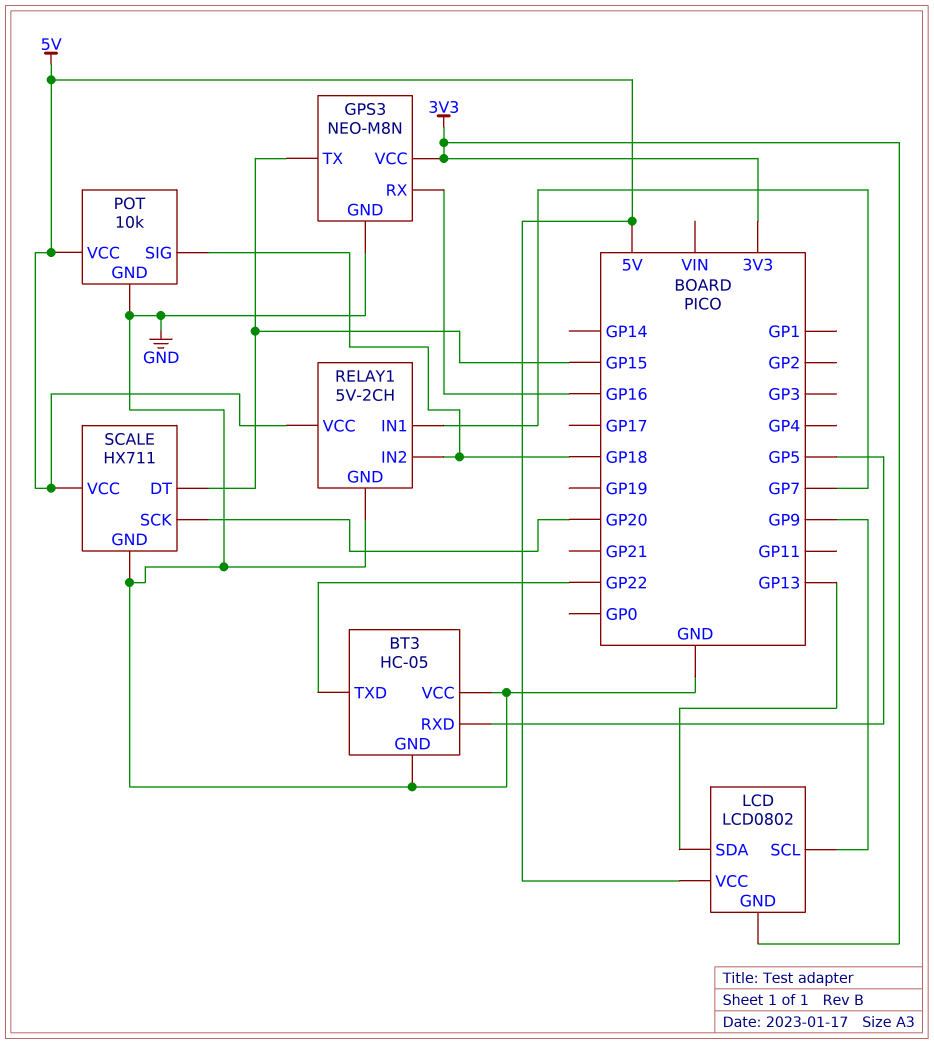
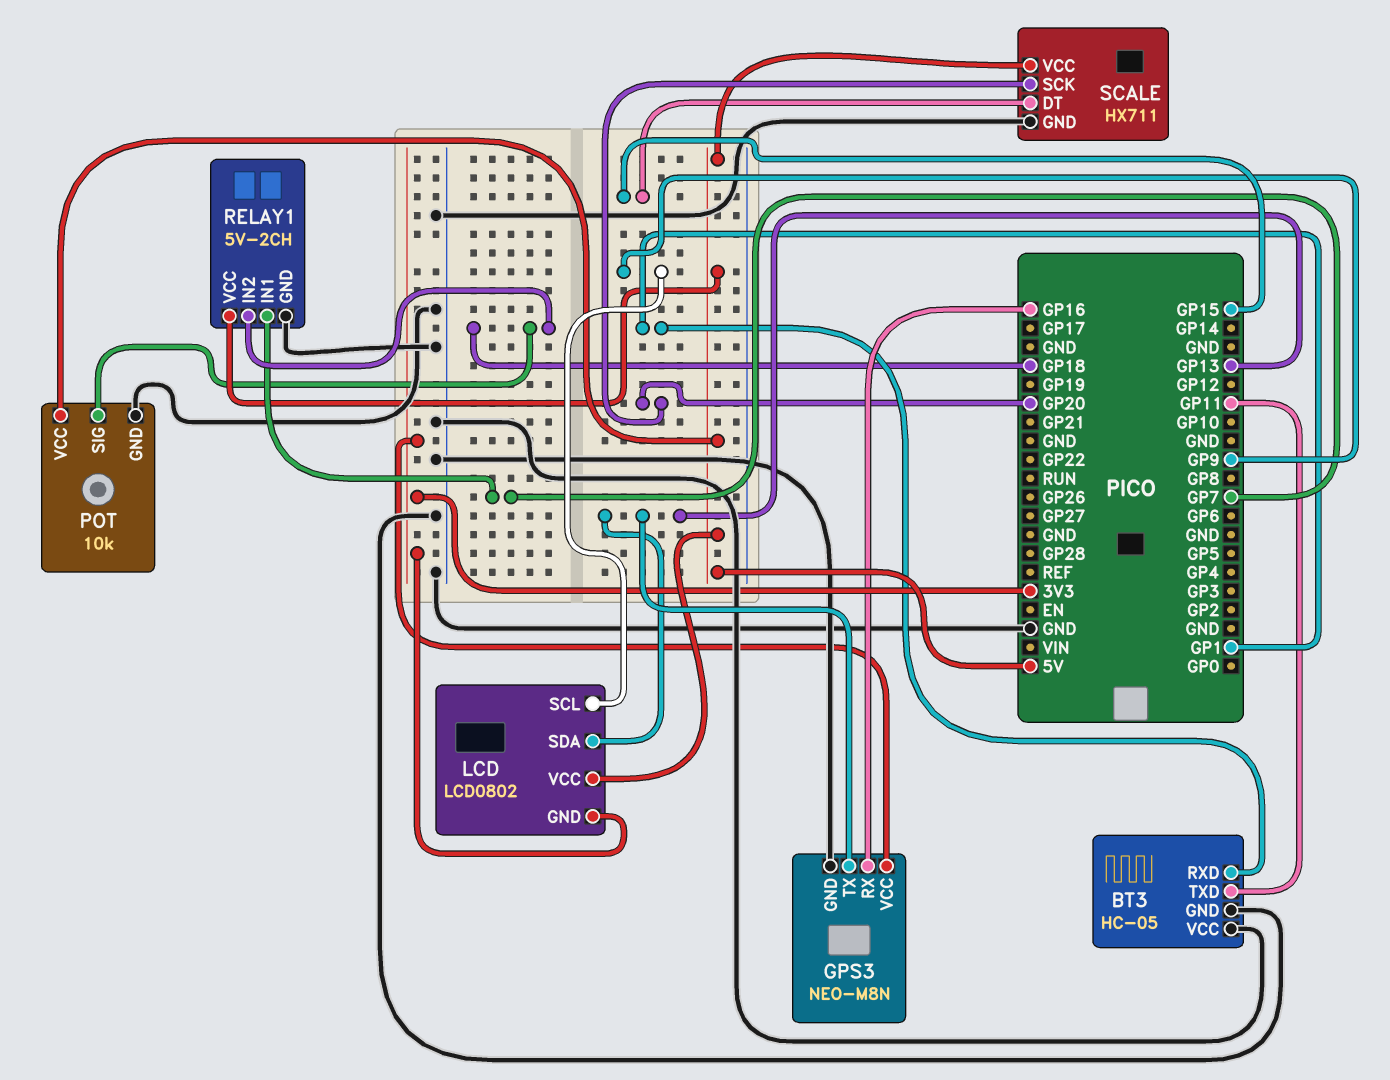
BT3 pin RXD: GP5 -> GP1
BT3 pin TXD: GP22 -> GP11
GPS3 pin TX: GP15 -> GP13

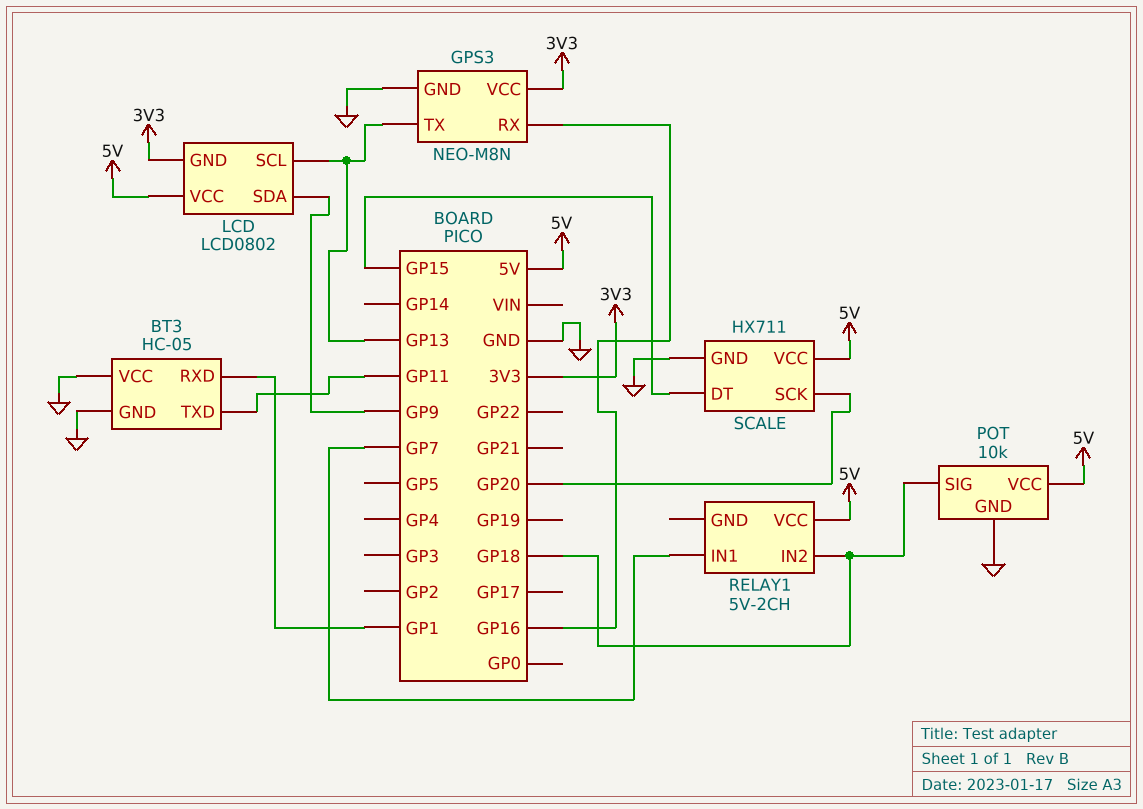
LCD pin SCL: GP9 -> GP13
LCD pin SDA: GP13 -> GP9
RELAY1 pin GND: GND -> none

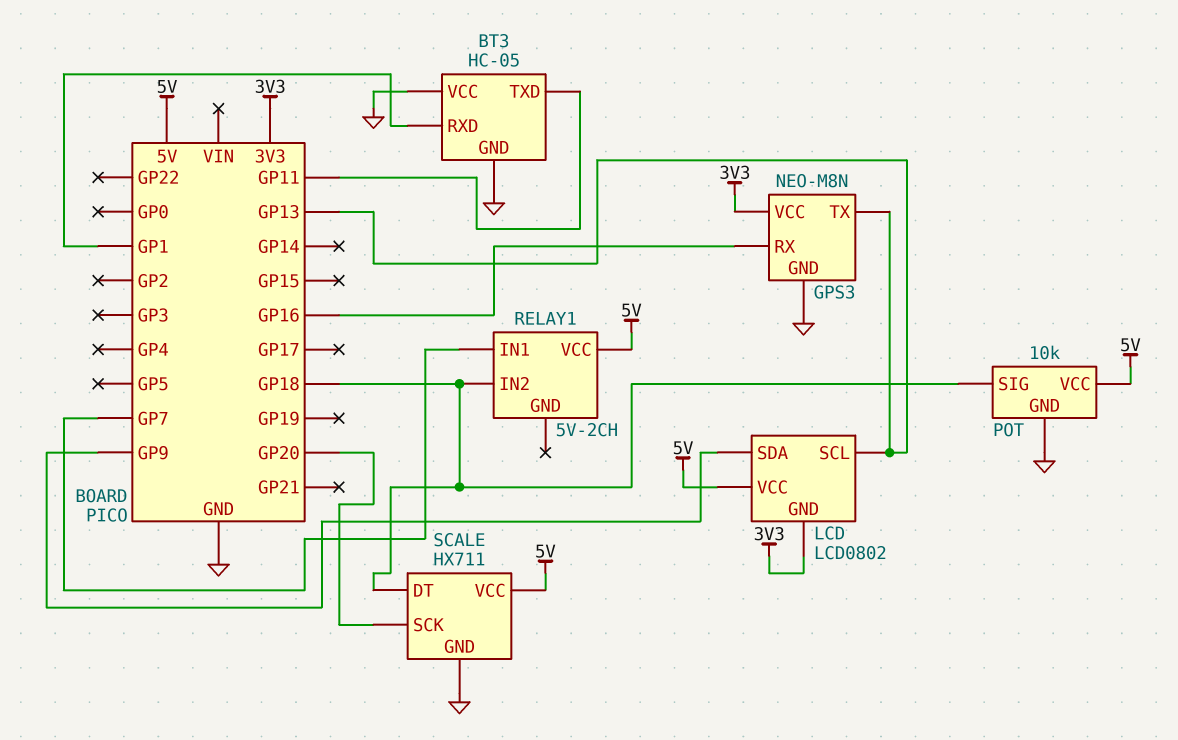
SCALE pin DT: GP15 -> GP18

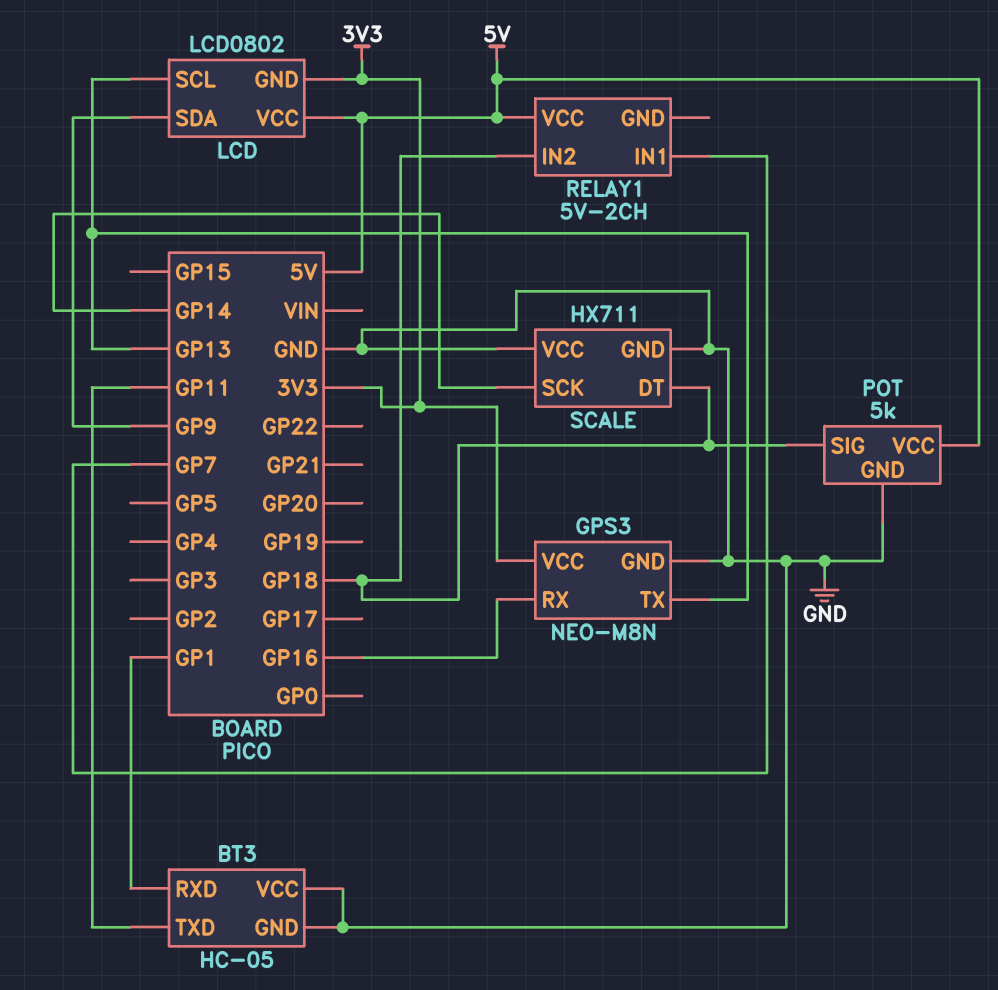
POT: 10k -> 5k
SCALE pin SCK: GP20 -> GP14
SCALE pin VCC: 5V -> GND

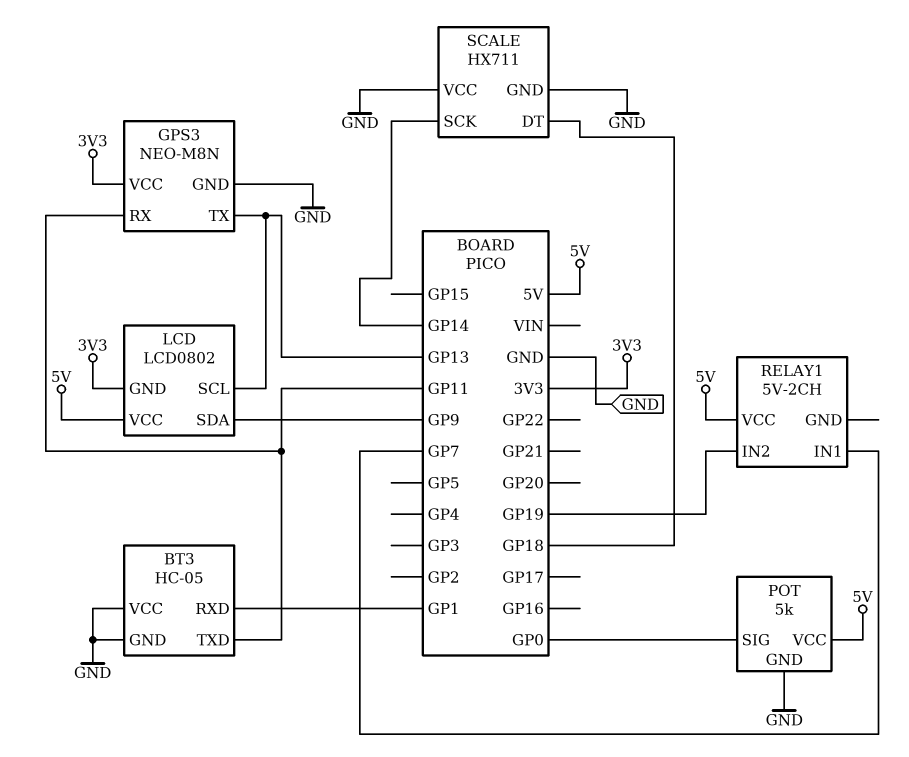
GPS3 pin RX: GP16 -> GP11
POT pin SIG: GP18 -> GP0
RELAY1 pin IN2: GP18 -> GP19

